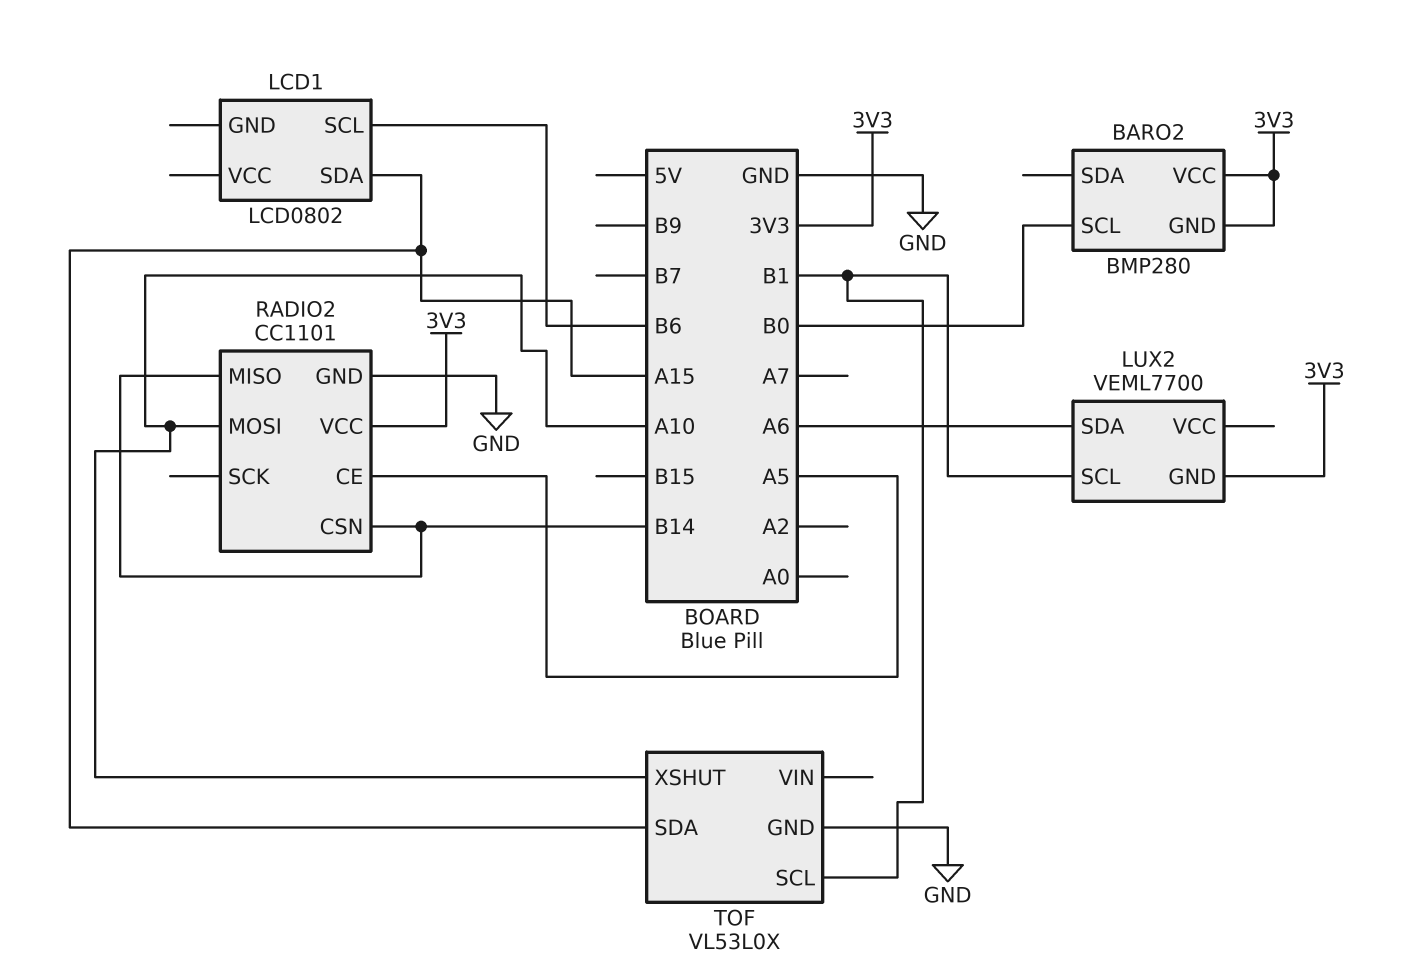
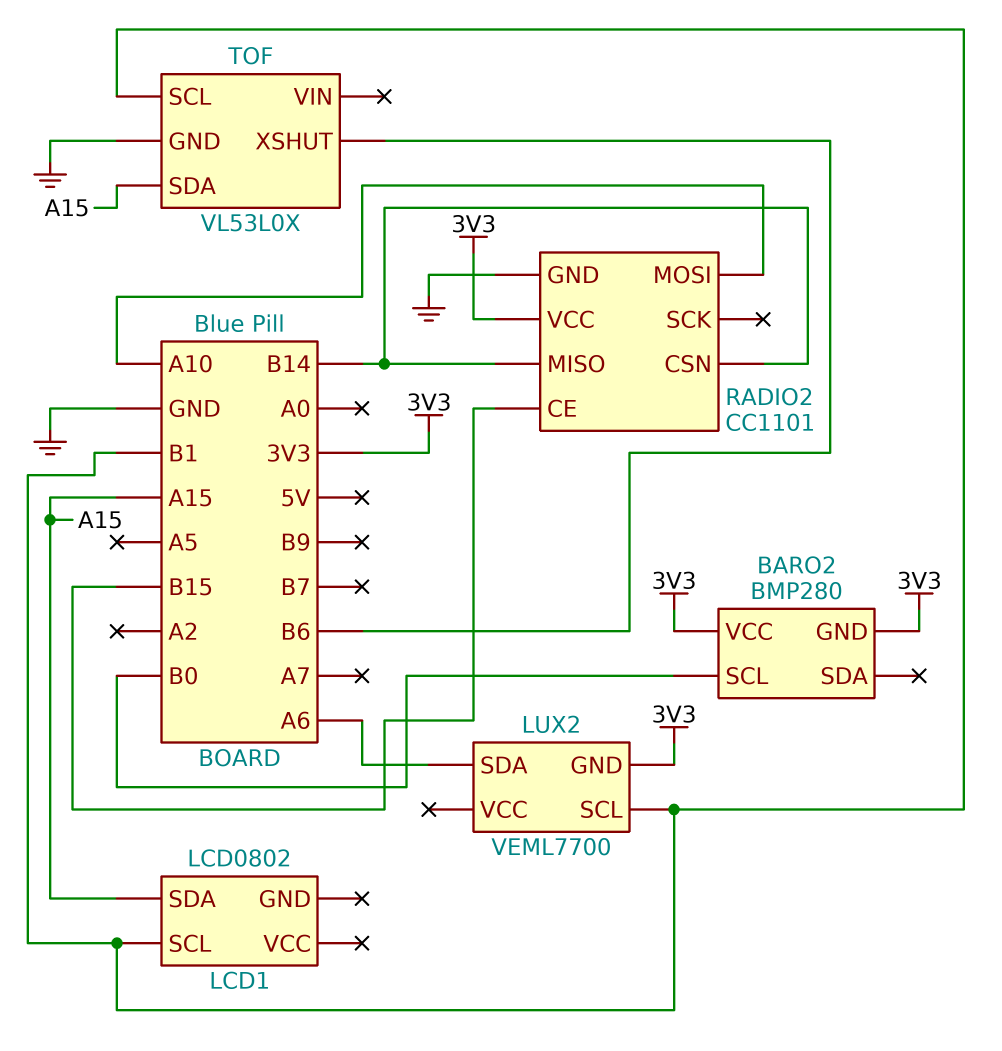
LCD1 pin SCL: B6 -> B1
RADIO2 pin CE: A5 -> B15
TOF pin XSHUT: A10 -> B6

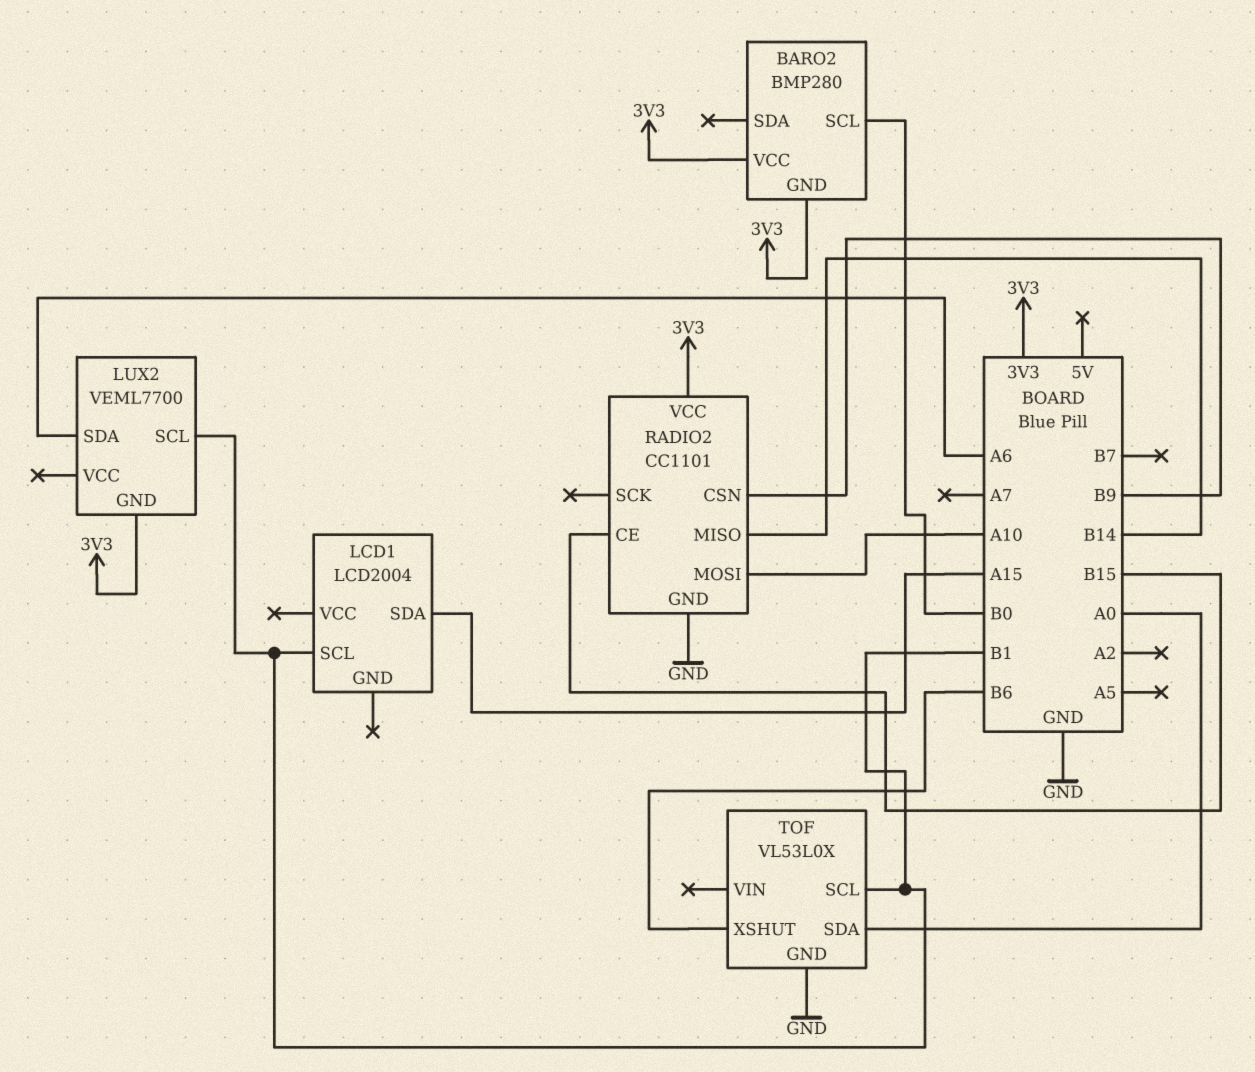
LCD1: LCD0802 -> LCD2004
RADIO2 pin CSN: B14 -> B9
TOF pin SDA: A15 -> A0

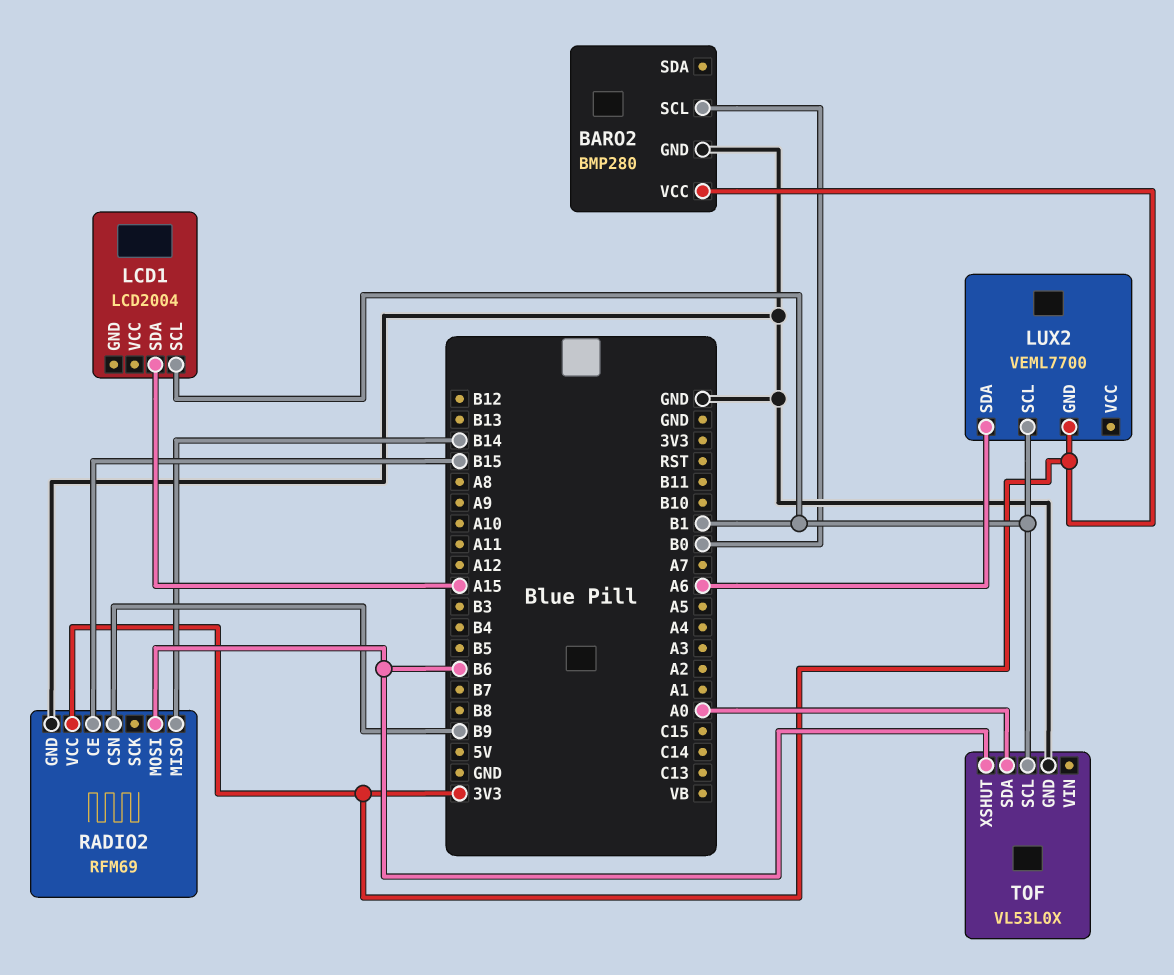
BARO2 pin GND: 3V3 -> GND
RADIO2: CC1101 -> RFM69
RADIO2 pin MOSI: A10 -> B6

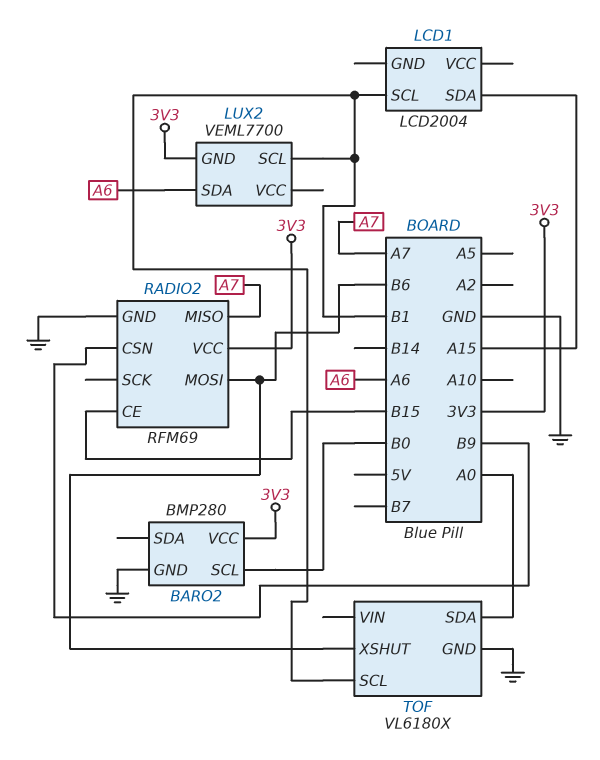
RADIO2 pin MISO: B14 -> A7
TOF: VL53L0X -> VL6180X

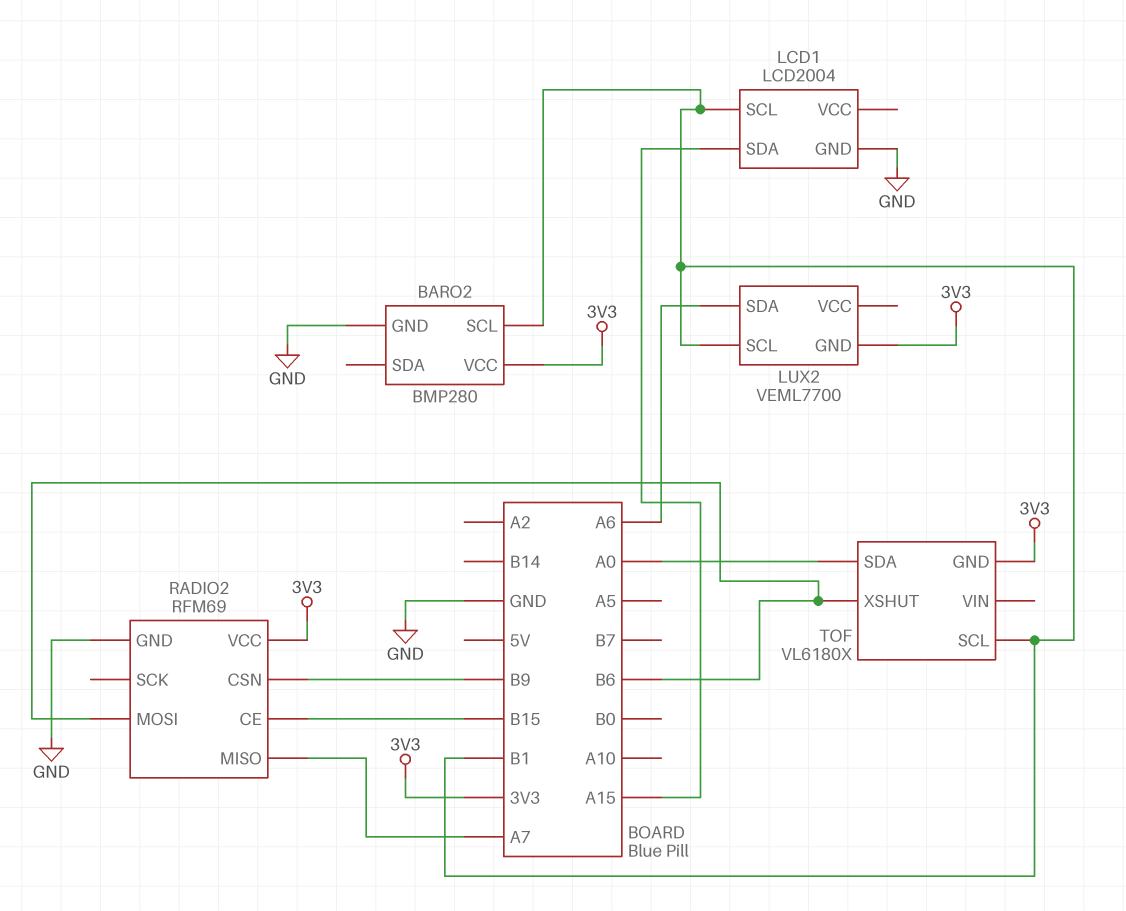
BARO2 pin SCL: B0 -> B1
LCD1 pin GND: none -> GND
TOF pin GND: GND -> 3V3

